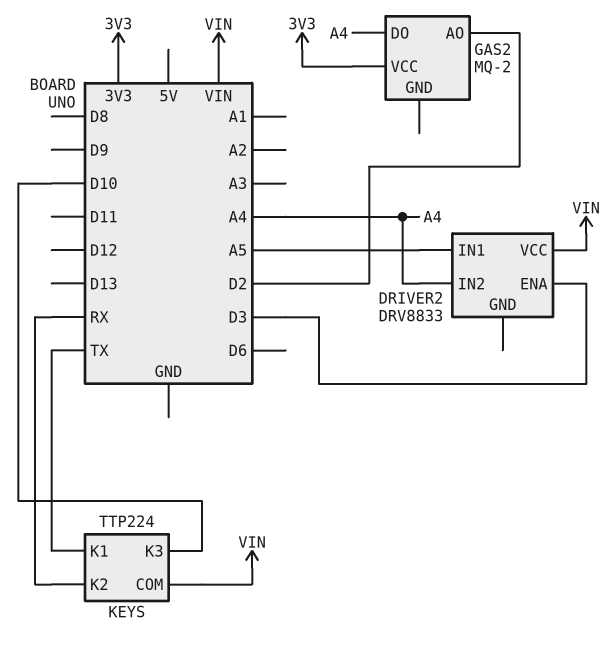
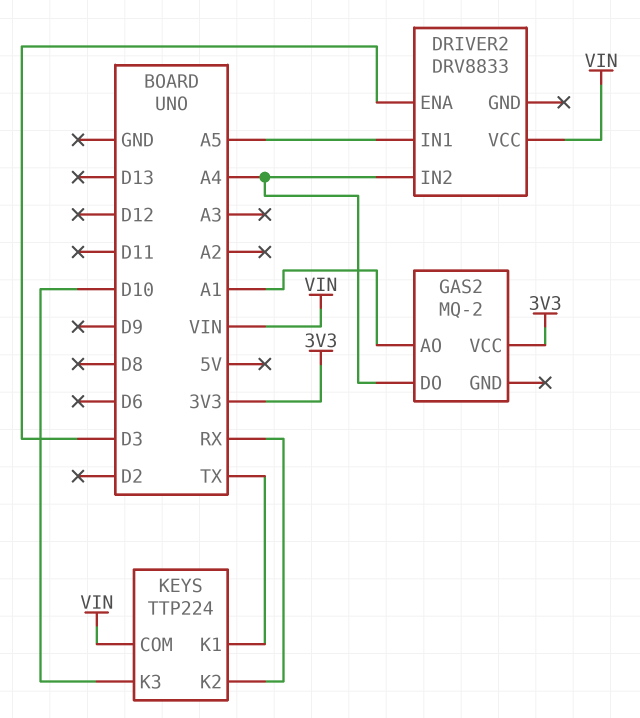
GAS2 pin AO: D2 -> A1

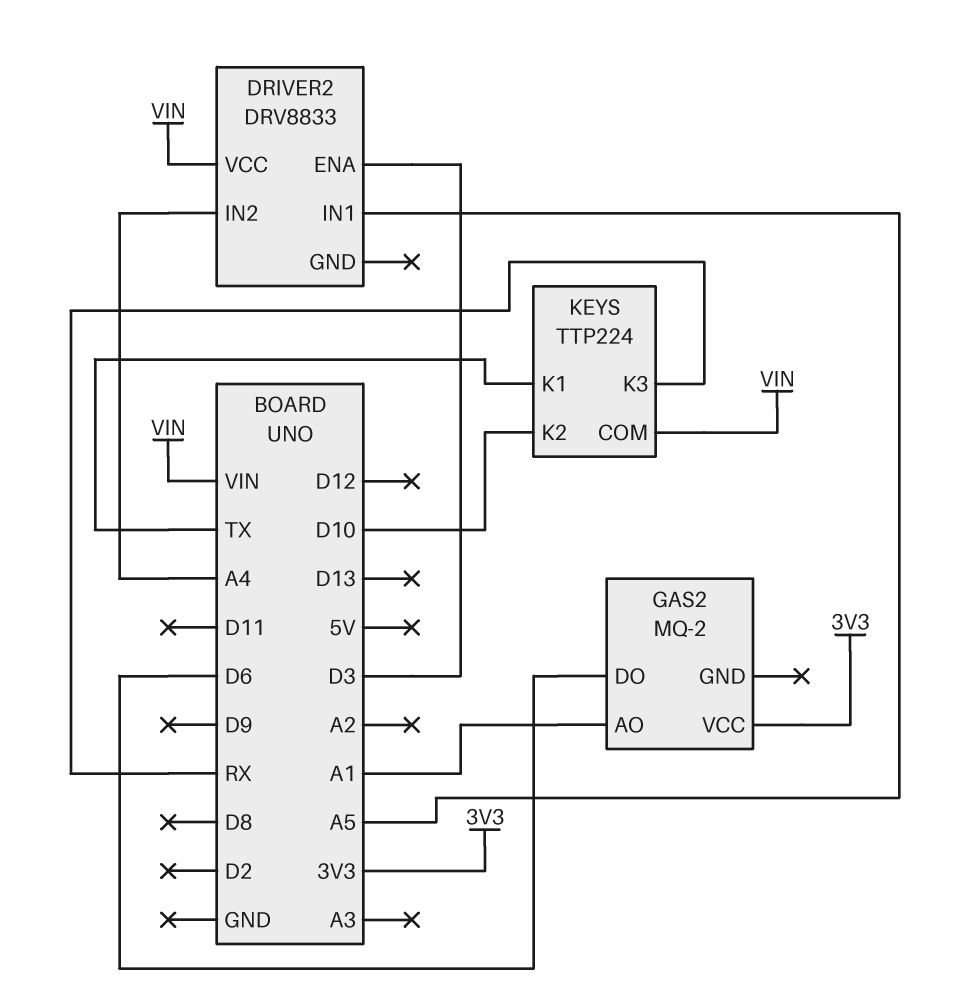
GAS2 pin DO: A4 -> D6
KEYS pin K2: RX -> D10
KEYS pin K3: D10 -> RX

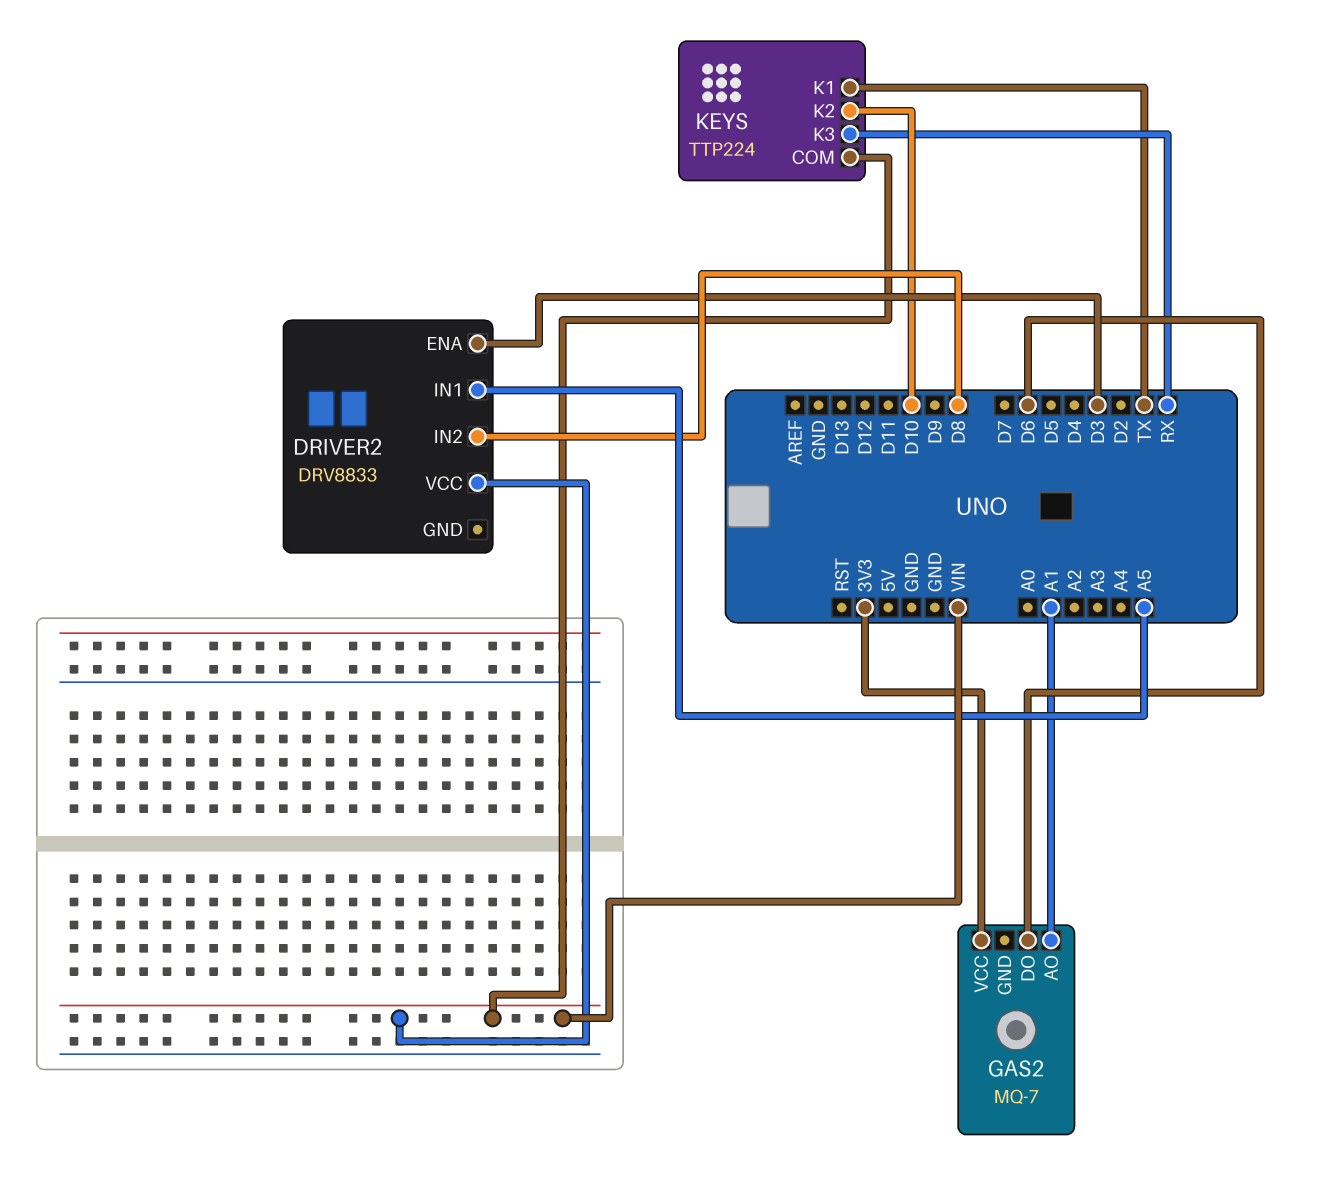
DRIVER2 pin IN2: A4 -> D8
GAS2: MQ-2 -> MQ-7

